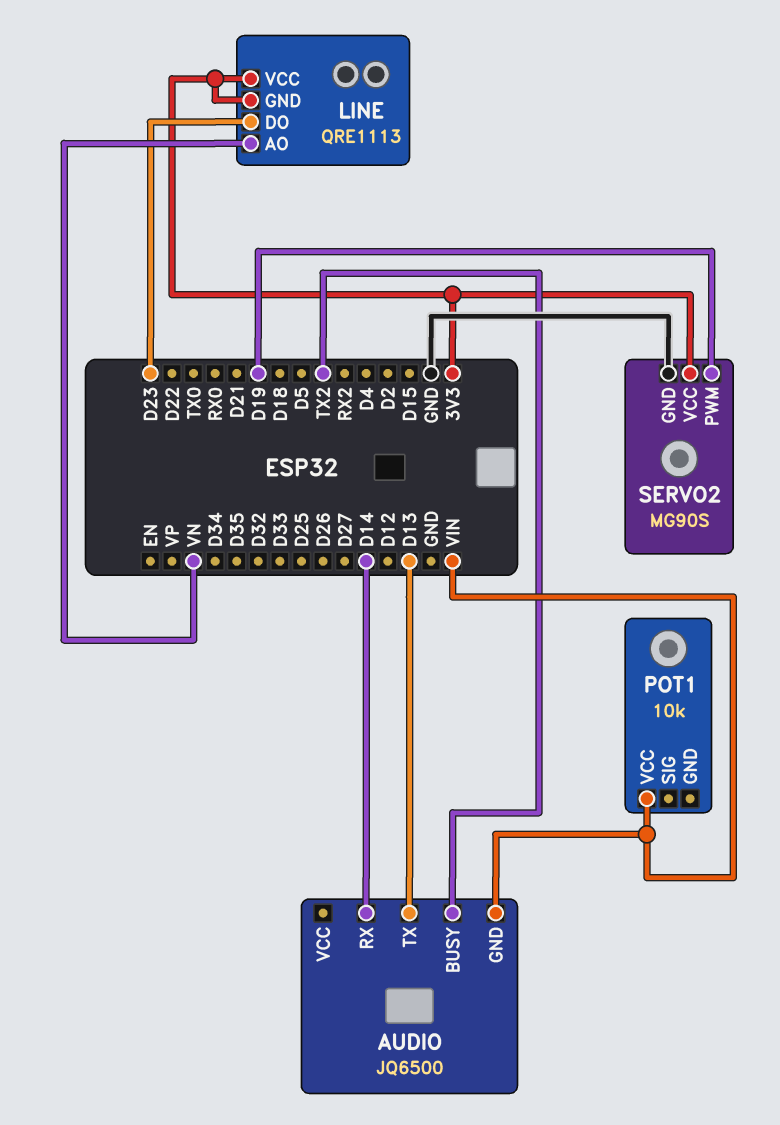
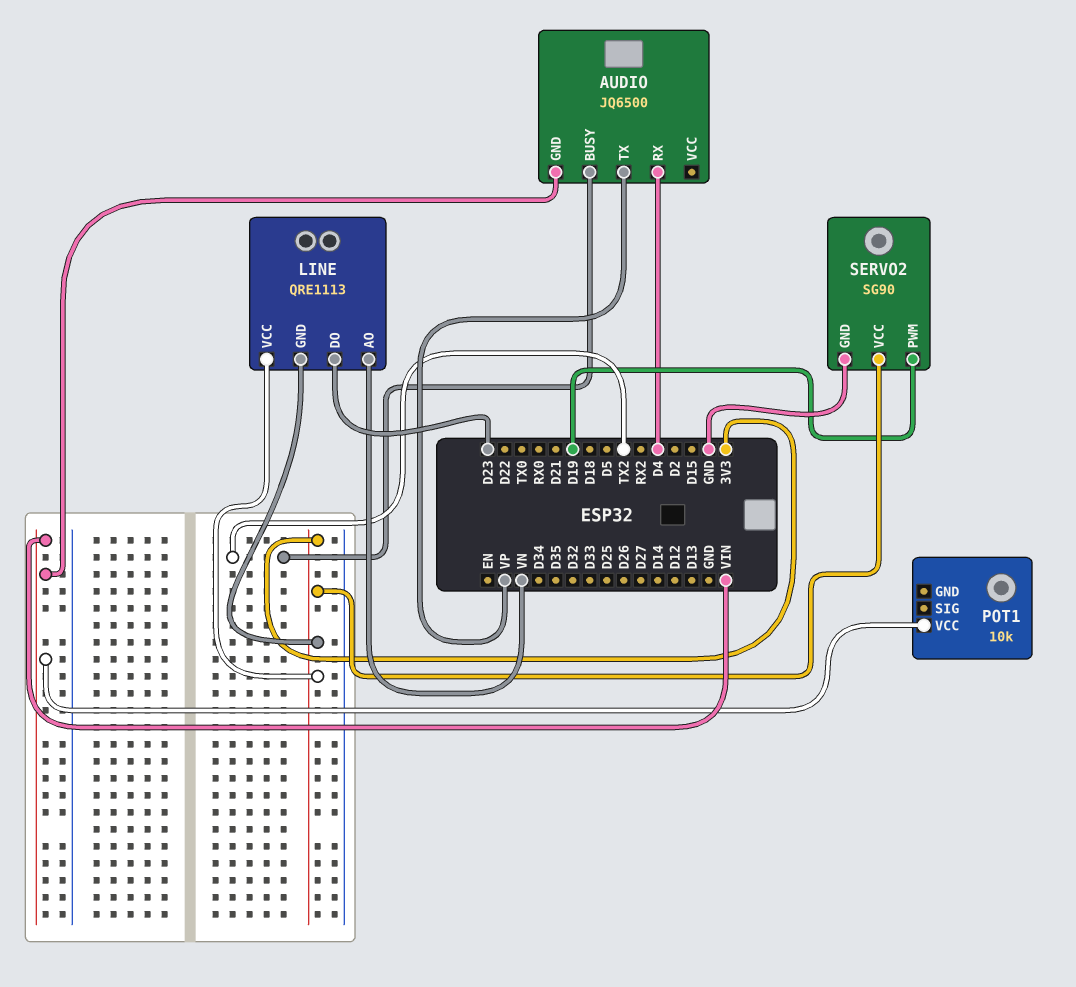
AUDIO pin RX: D14 -> D4
AUDIO pin TX: D13 -> VP
SERVO2: MG90S -> SG90

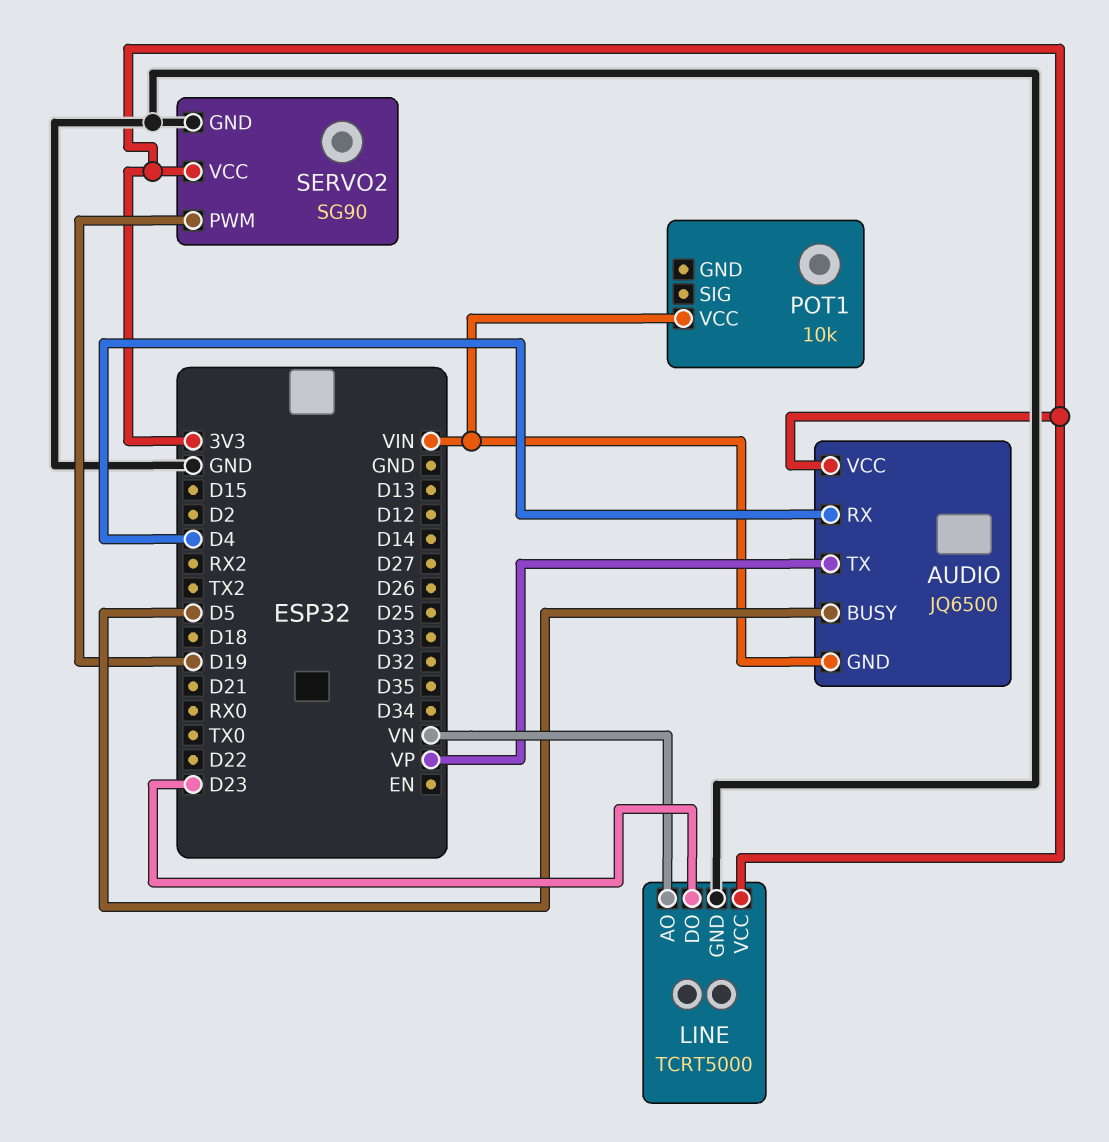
AUDIO pin BUSY: TX2 -> D5
AUDIO pin VCC: none -> 3V3
LINE: QRE1113 -> TCRT5000
LINE pin GND: 3V3 -> GND

